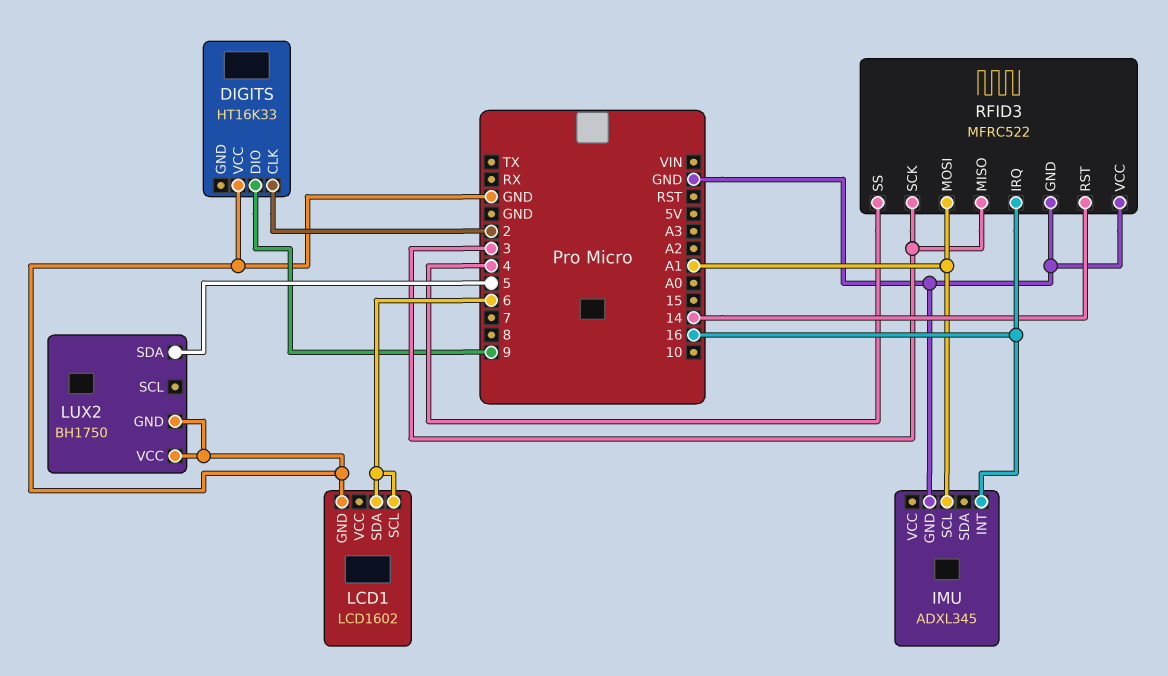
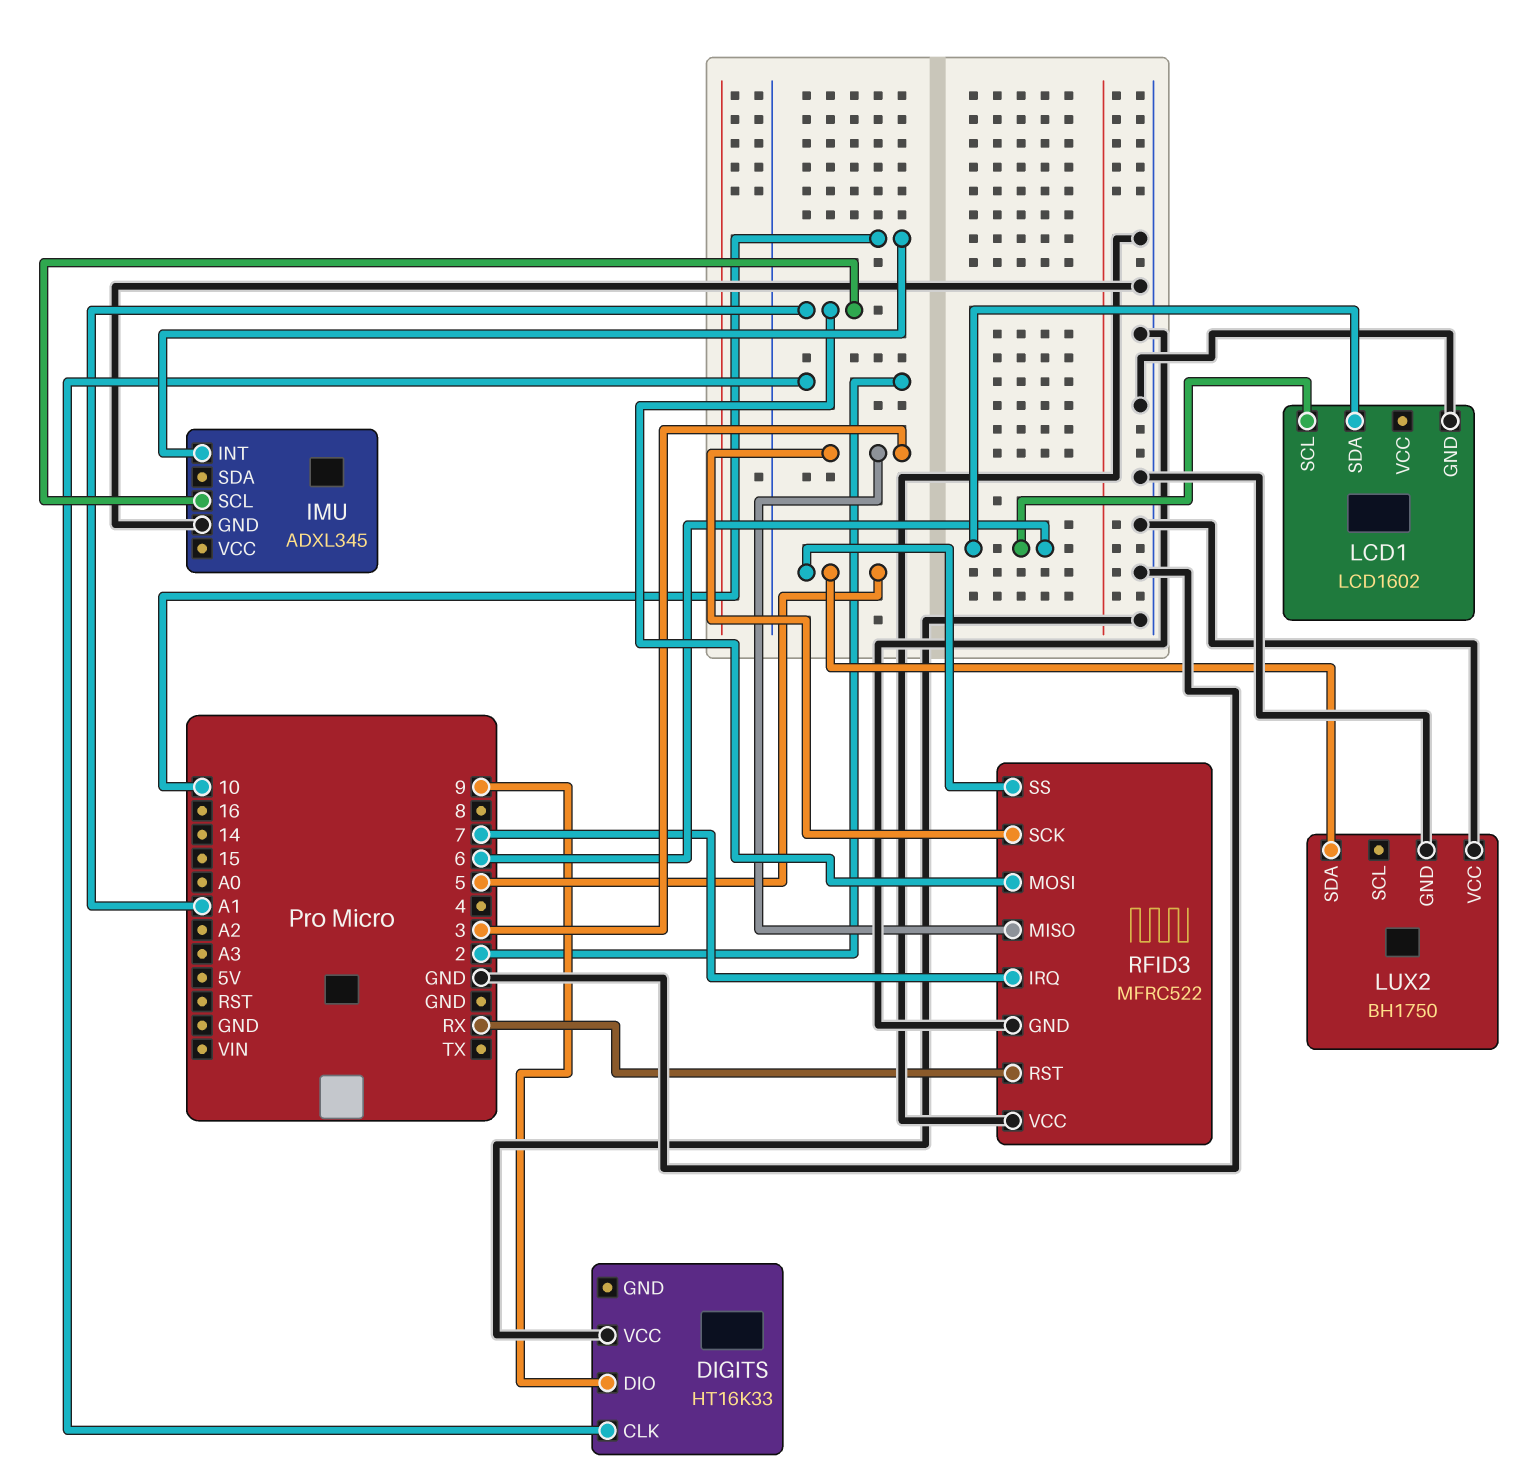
IMU pin INT: 16 -> 10
RFID3 pin IRQ: 16 -> 7
RFID3 pin RST: 14 -> RX
RFID3 pin SS: 4 -> 5

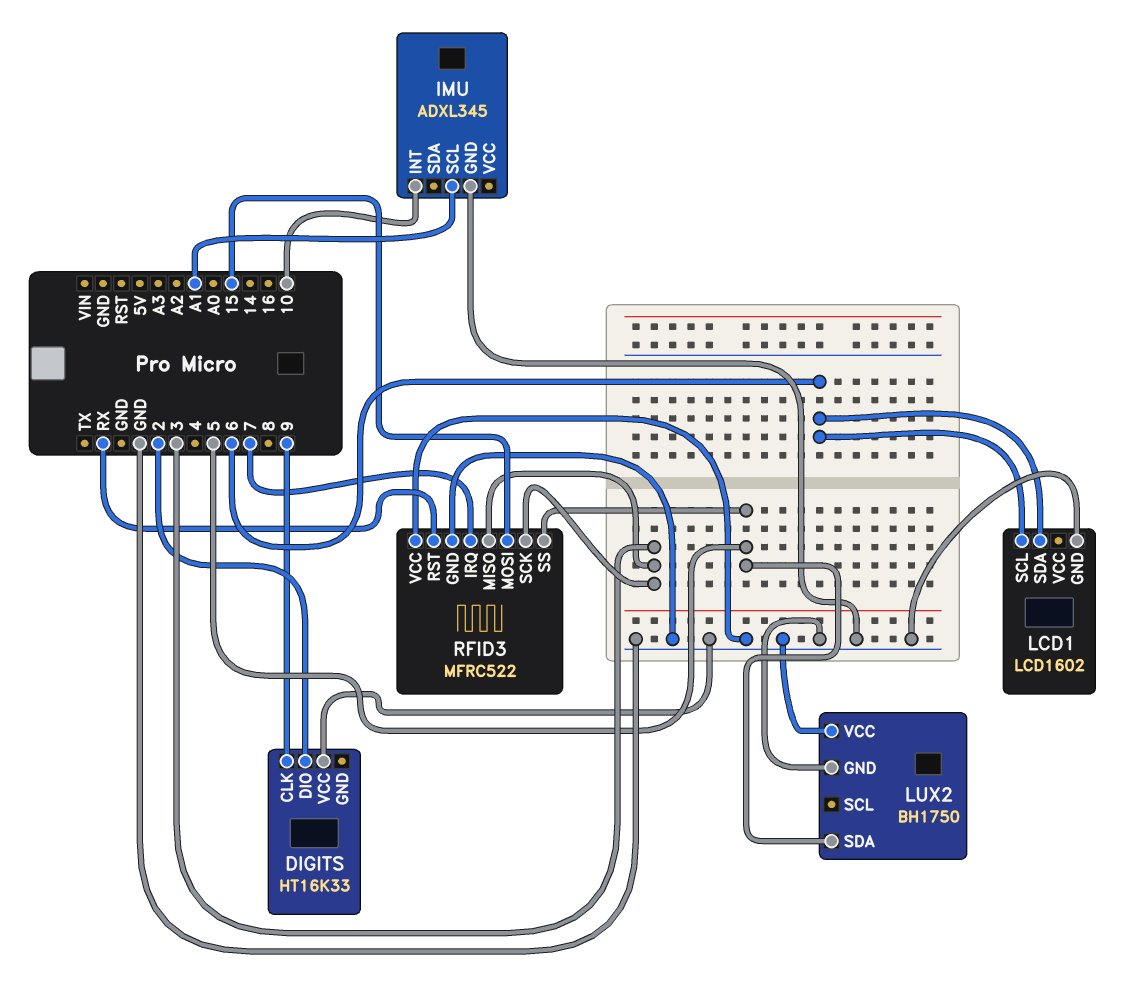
DIGITS pin CLK: 2 -> 9
DIGITS pin DIO: 9 -> 2
RFID3 pin MOSI: A1 -> 15

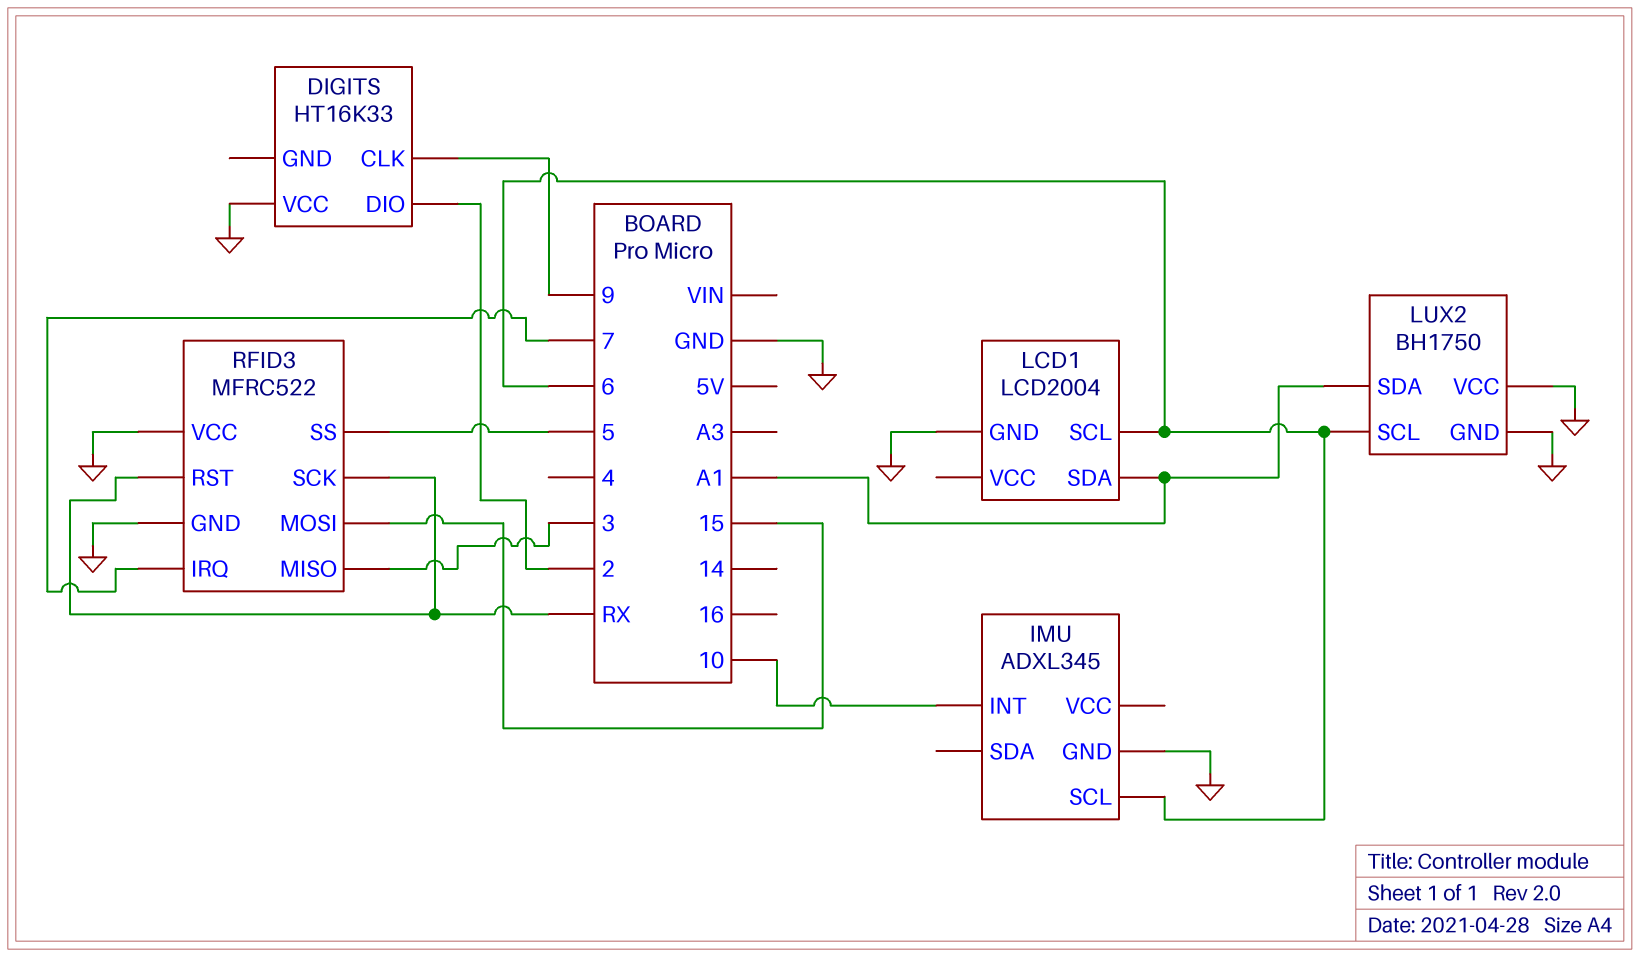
IMU pin SCL: A1 -> 6
LCD1: LCD1602 -> LCD2004
LCD1 pin SDA: 6 -> A1
LUX2 pin SCL: none -> 6
LUX2 pin SDA: 5 -> A1
RFID3 pin SCK: 3 -> RX

